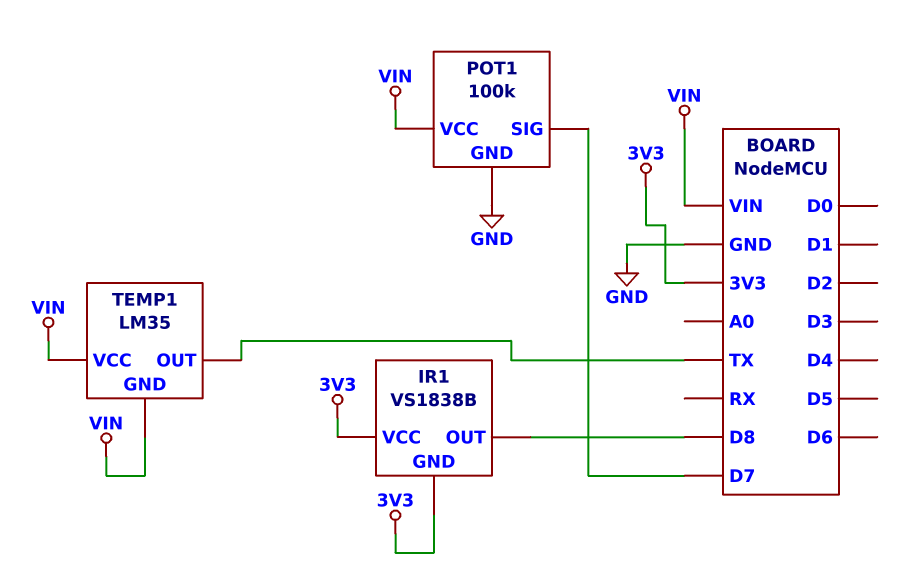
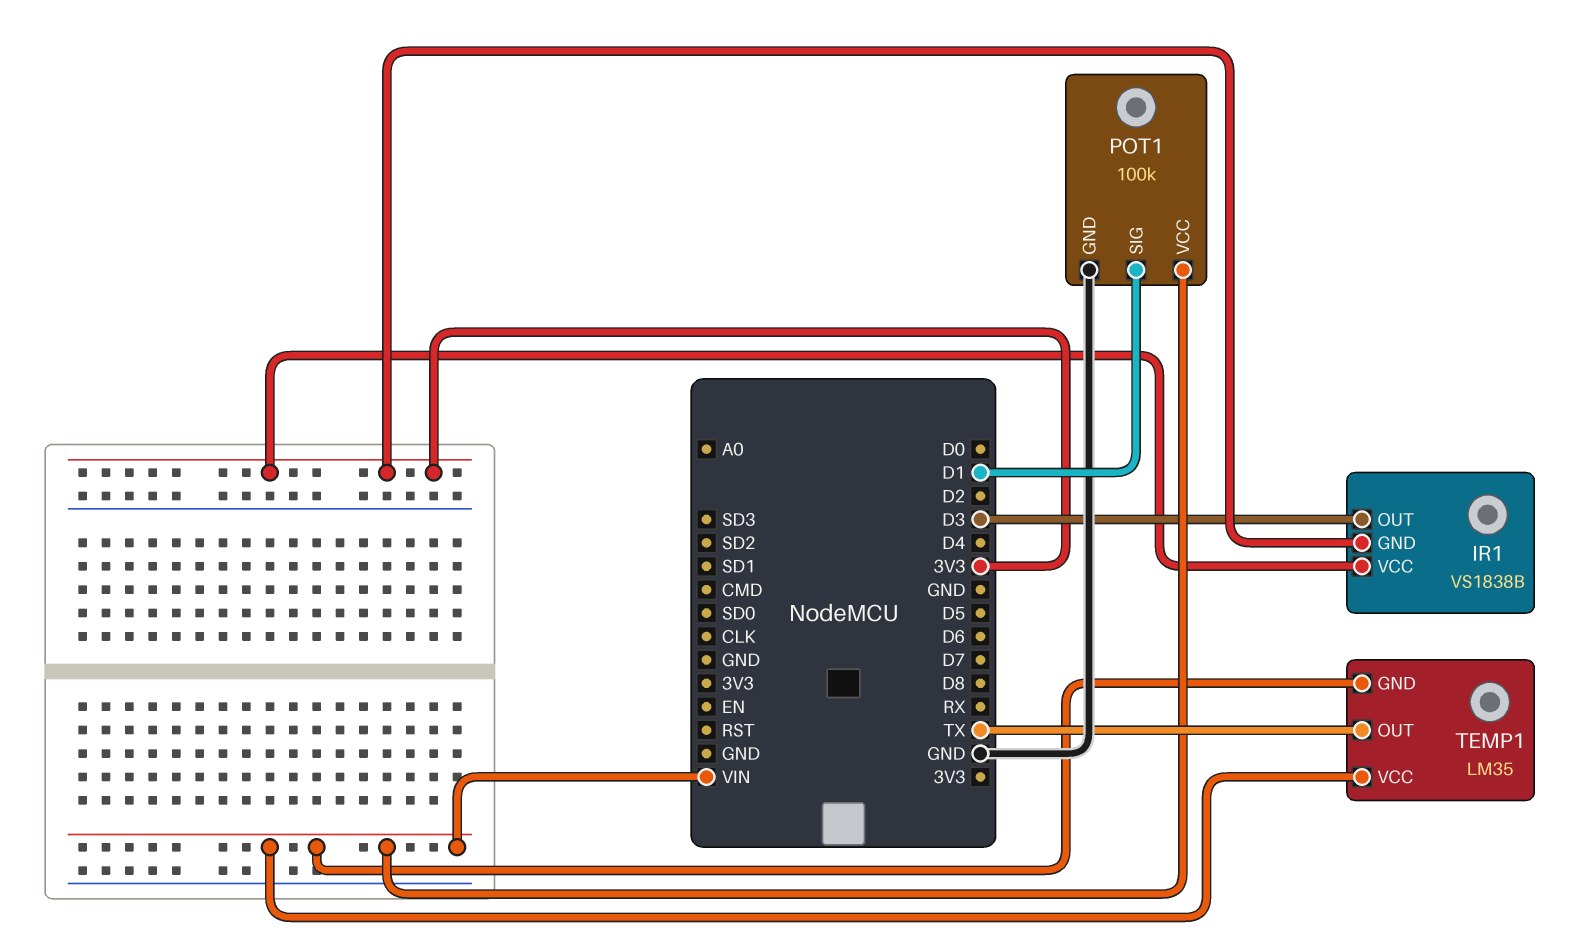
IR1 pin OUT: D8 -> D3
POT1 pin SIG: D7 -> D1

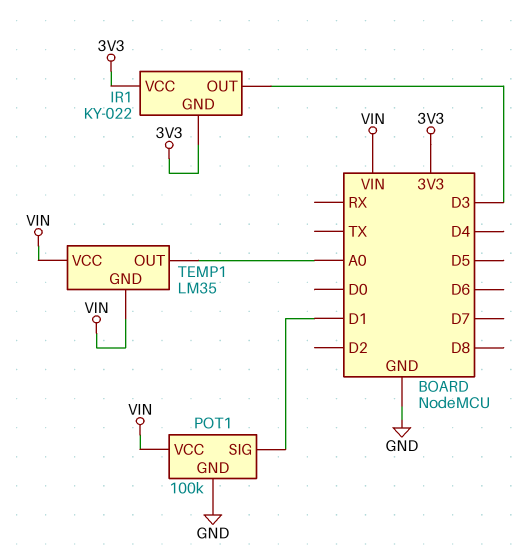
IR1: VS1838B -> KY-022
TEMP1 pin OUT: TX -> A0

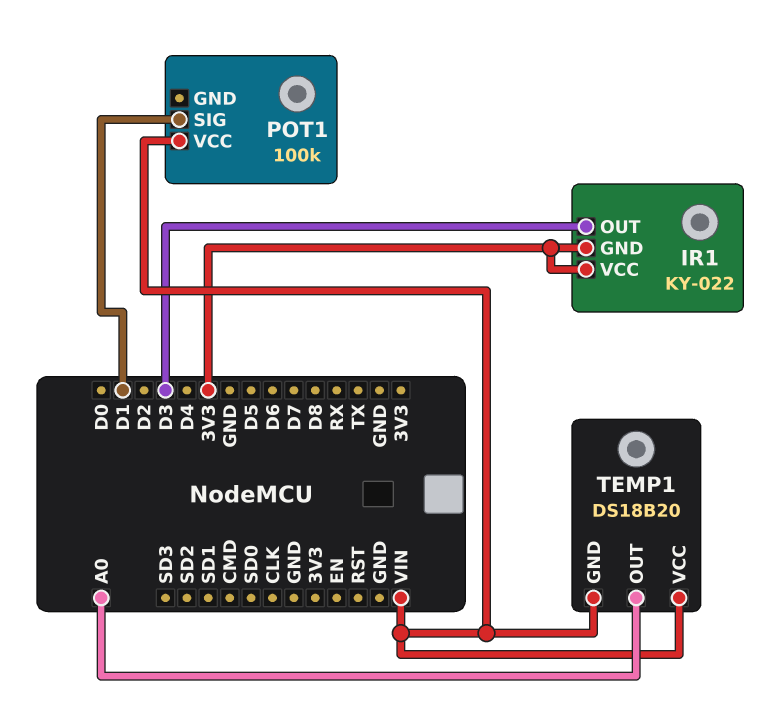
POT1 pin GND: GND -> none
TEMP1: LM35 -> DS18B20

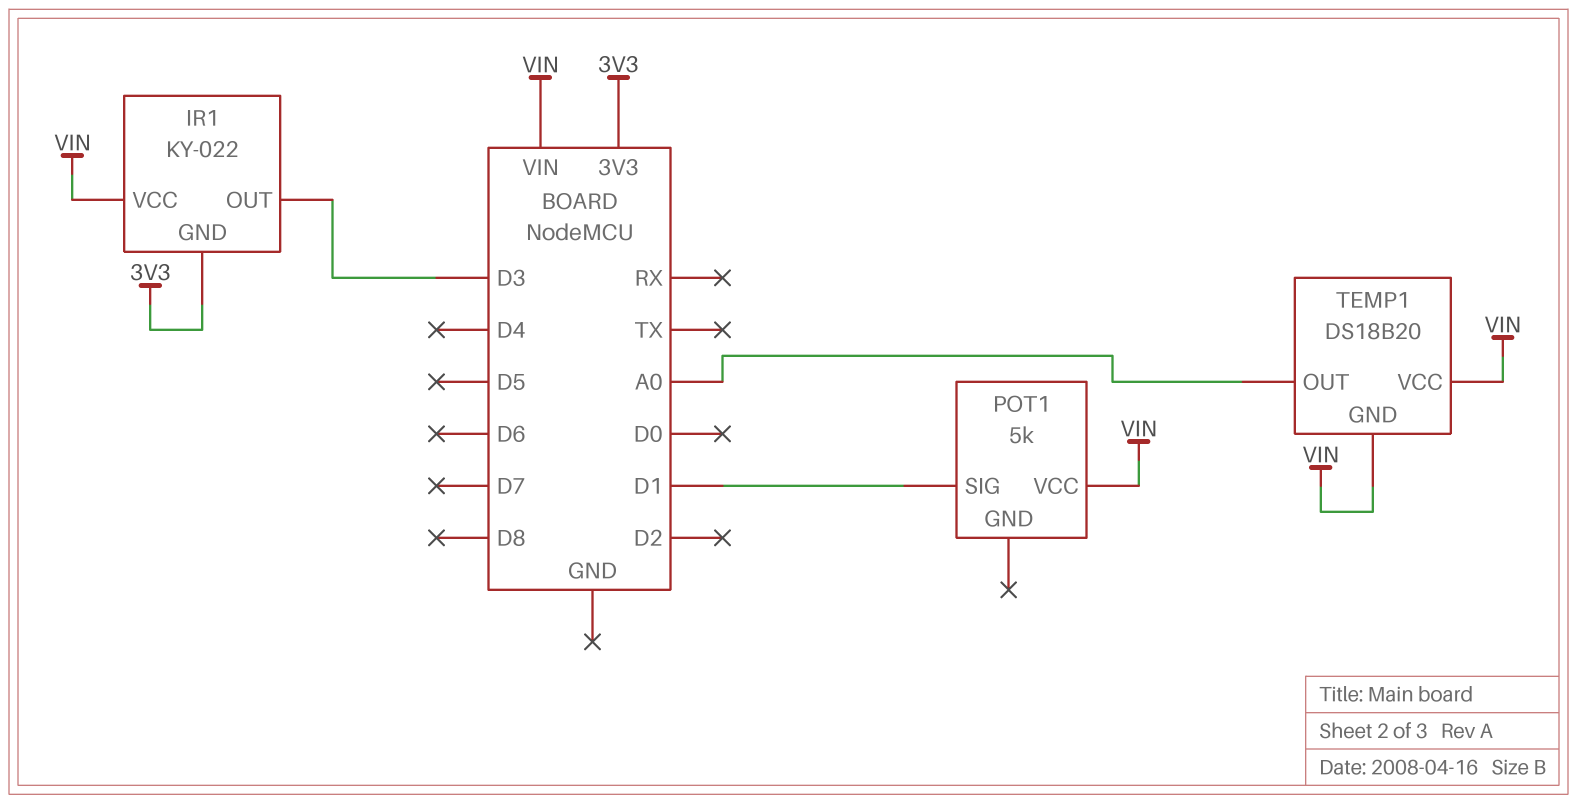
IR1 pin VCC: 3V3 -> VIN
POT1: 100k -> 5k

